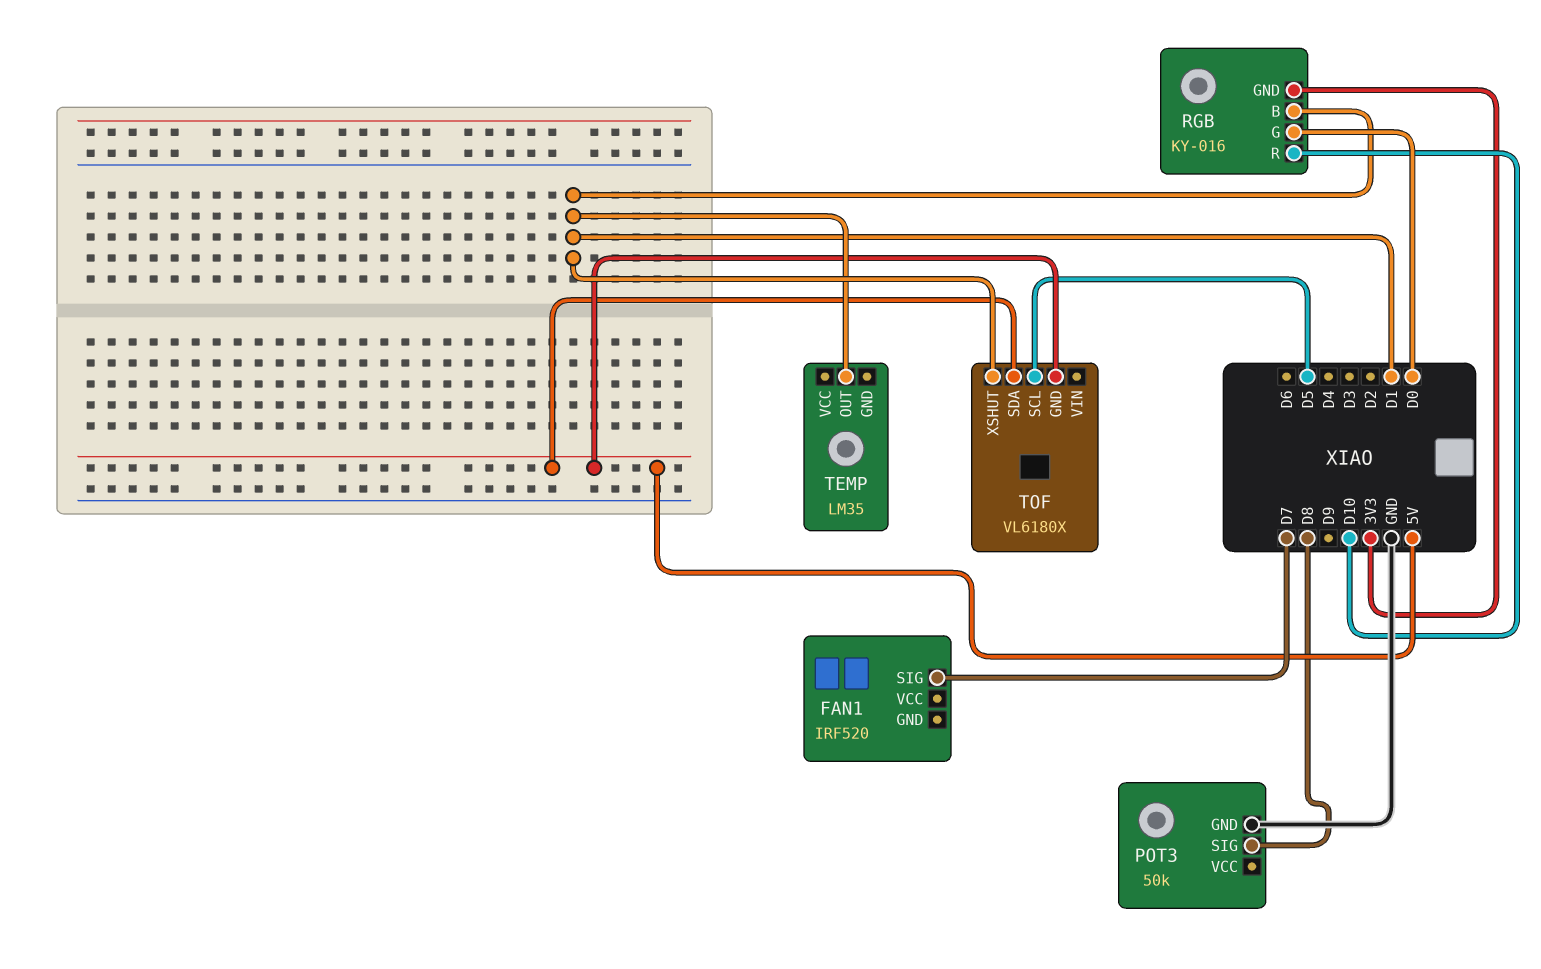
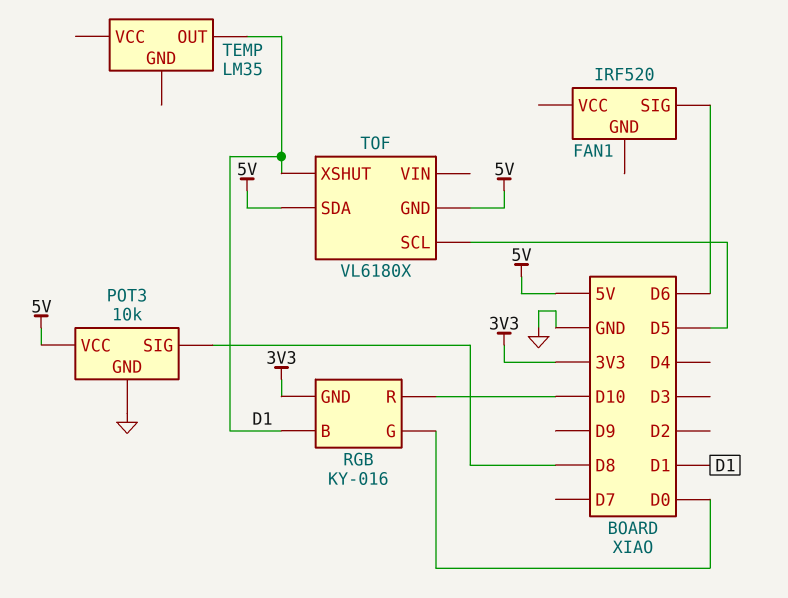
FAN1 pin SIG: D7 -> D6
POT3: 50k -> 10k
POT3 pin VCC: none -> 5V

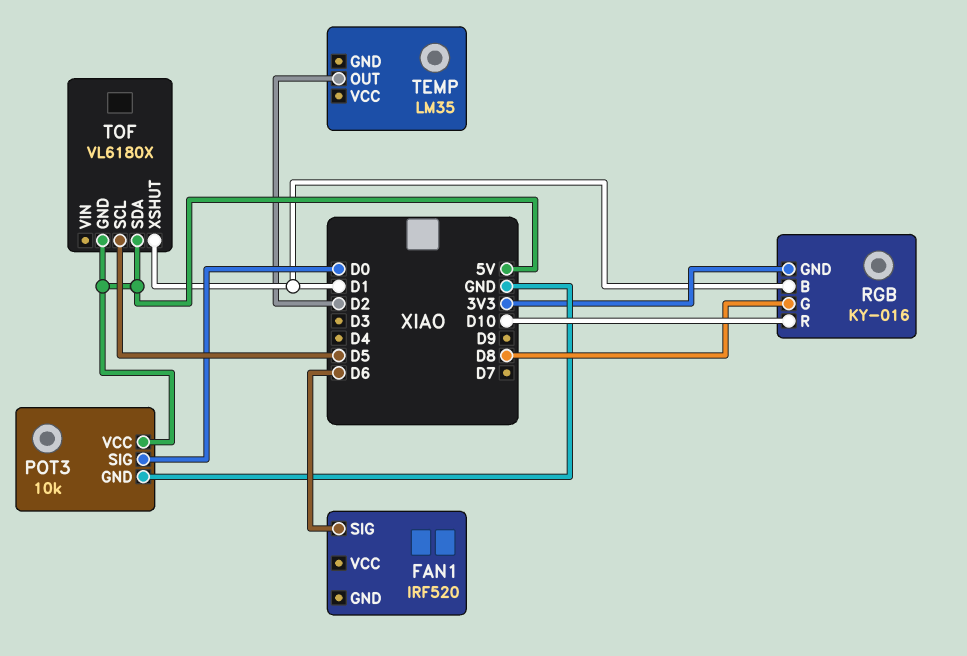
POT3 pin SIG: D8 -> D0
RGB pin G: D0 -> D8
TEMP pin OUT: D1 -> D2

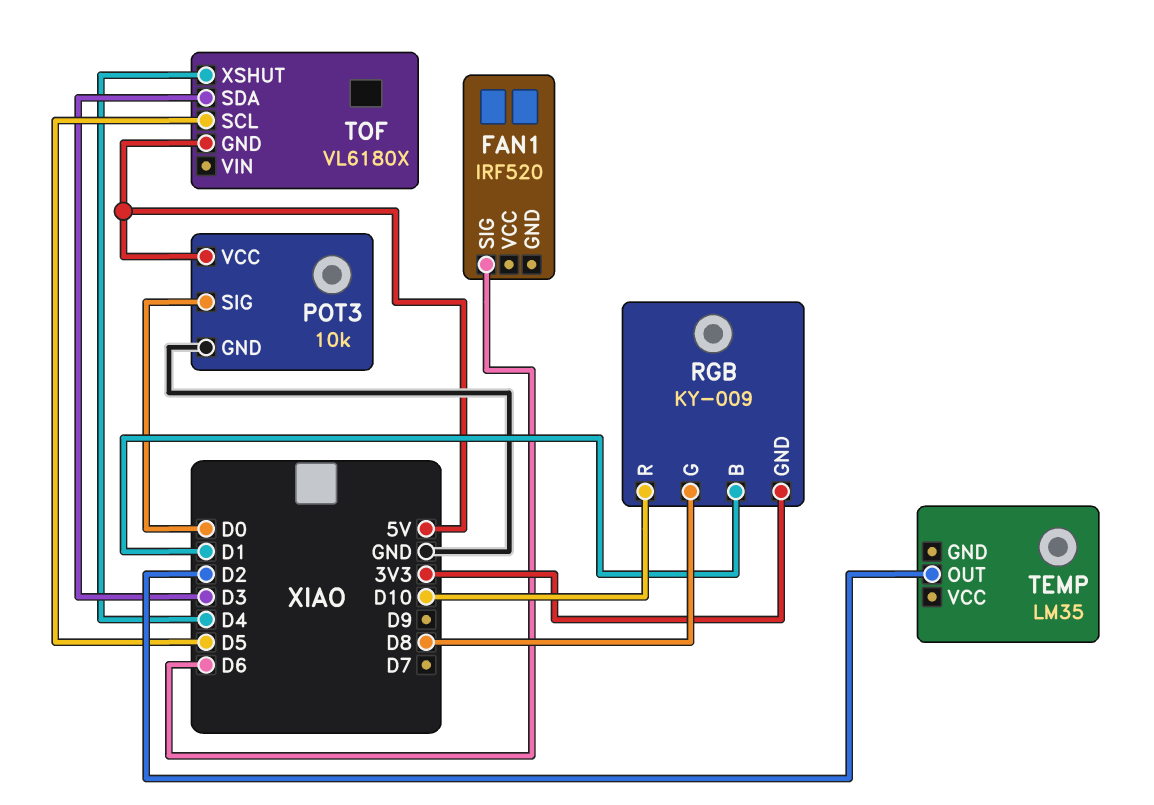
RGB: KY-016 -> KY-009
TOF pin SDA: 5V -> D3
TOF pin XSHUT: D1 -> D4

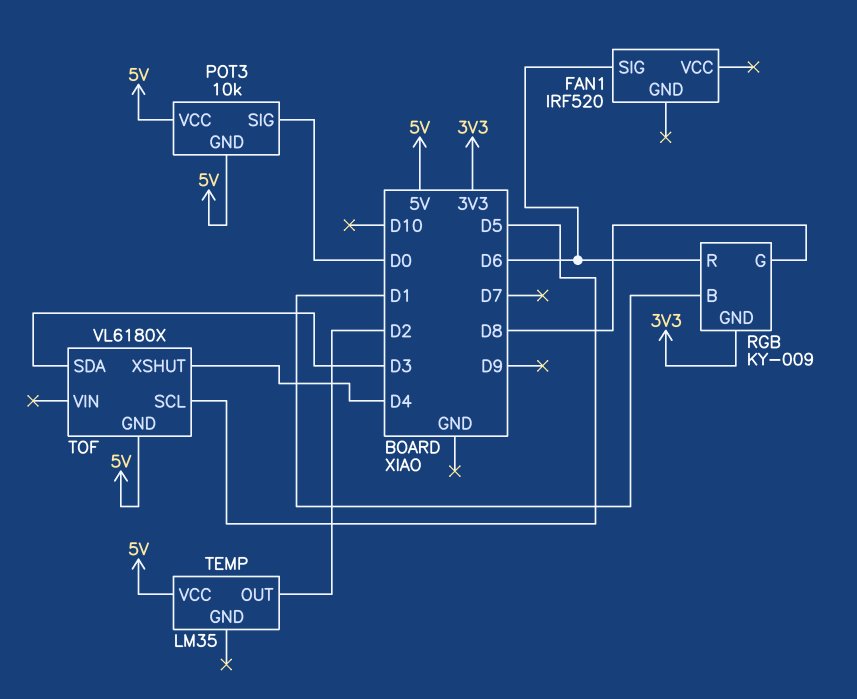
POT3 pin GND: GND -> 5V
RGB pin R: D10 -> D6
TEMP pin VCC: none -> 5V

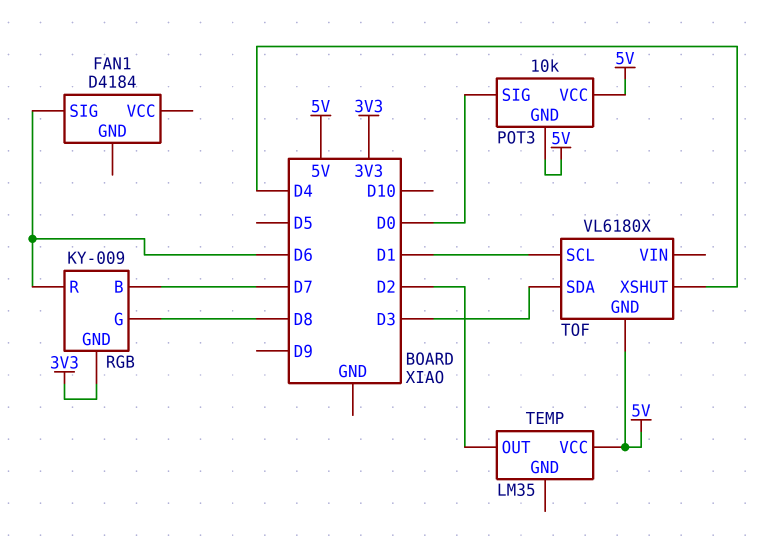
FAN1: IRF520 -> D4184
RGB pin B: D1 -> D7
TOF pin SCL: D5 -> D1

